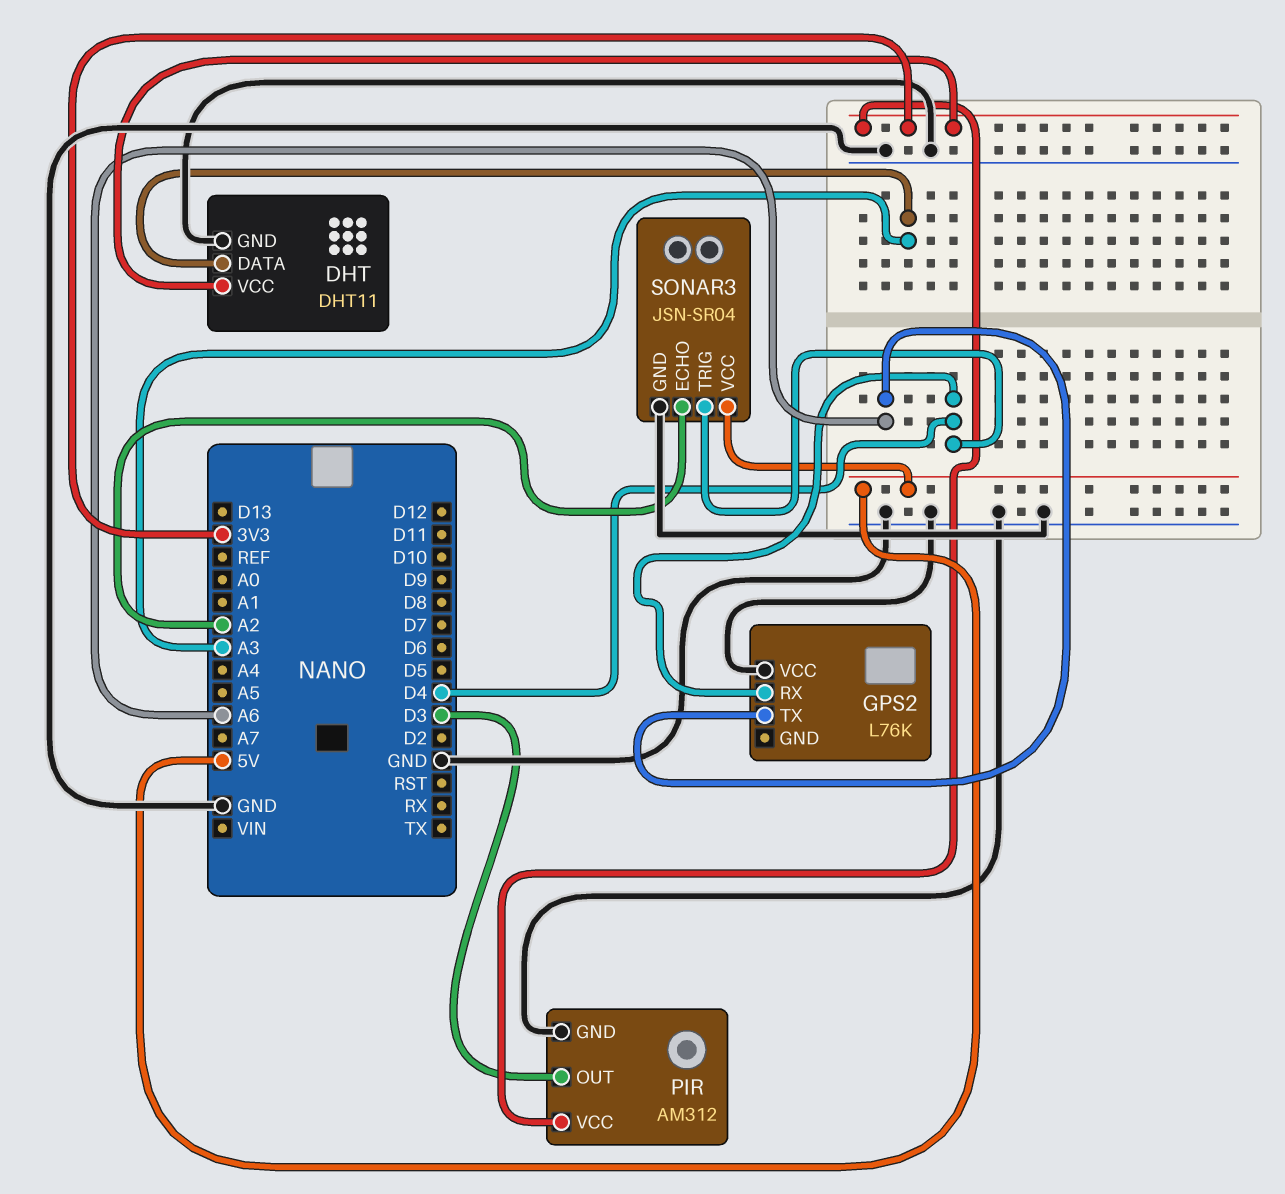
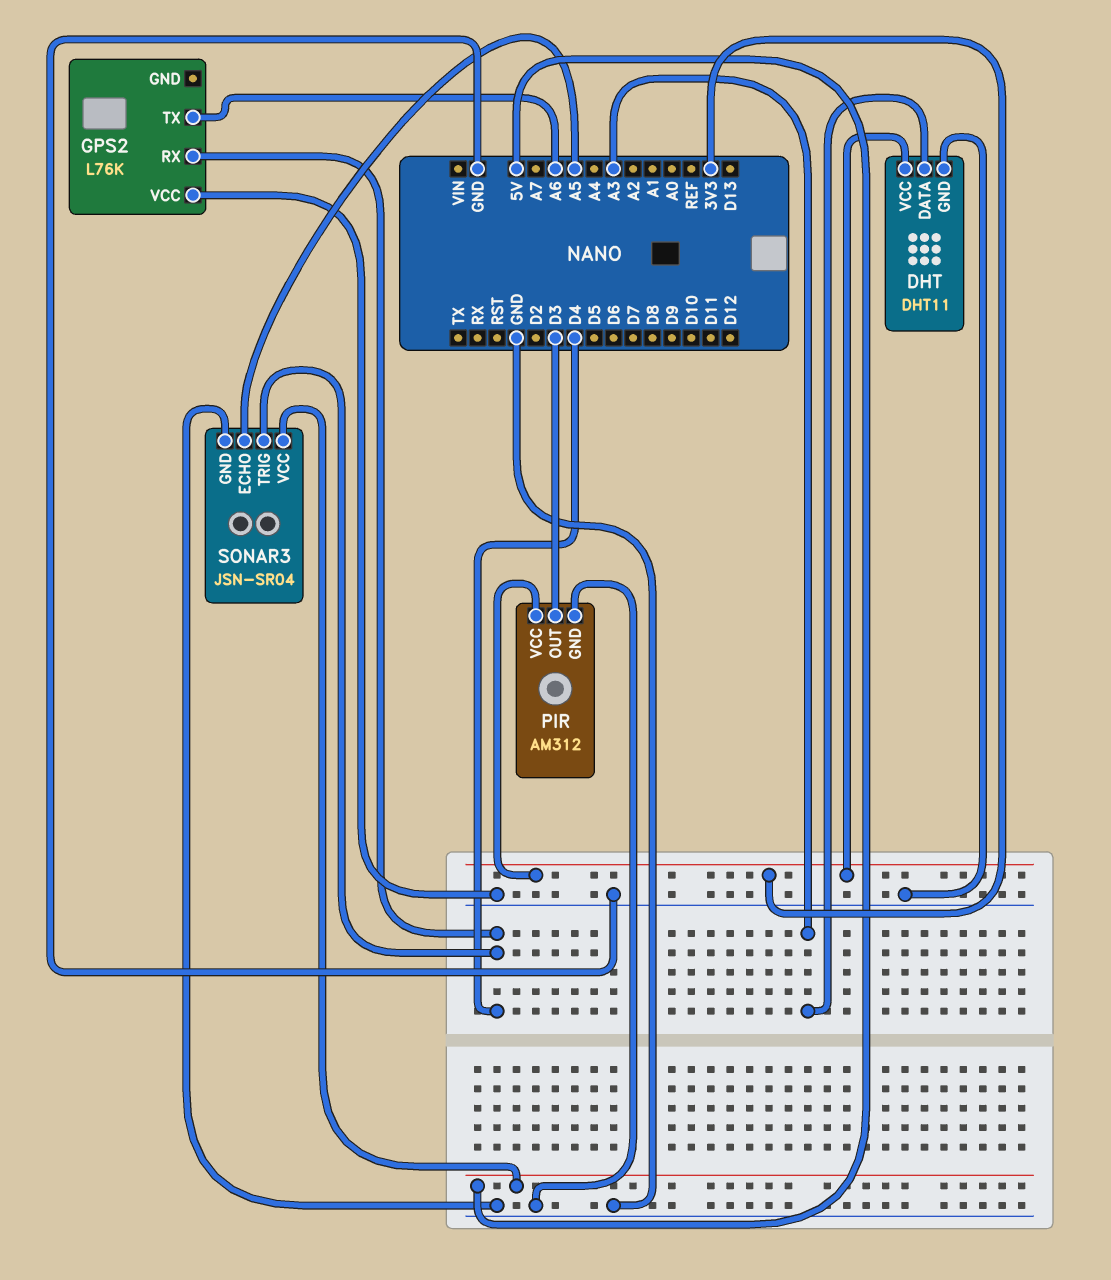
SONAR3 pin ECHO: A2 -> A5

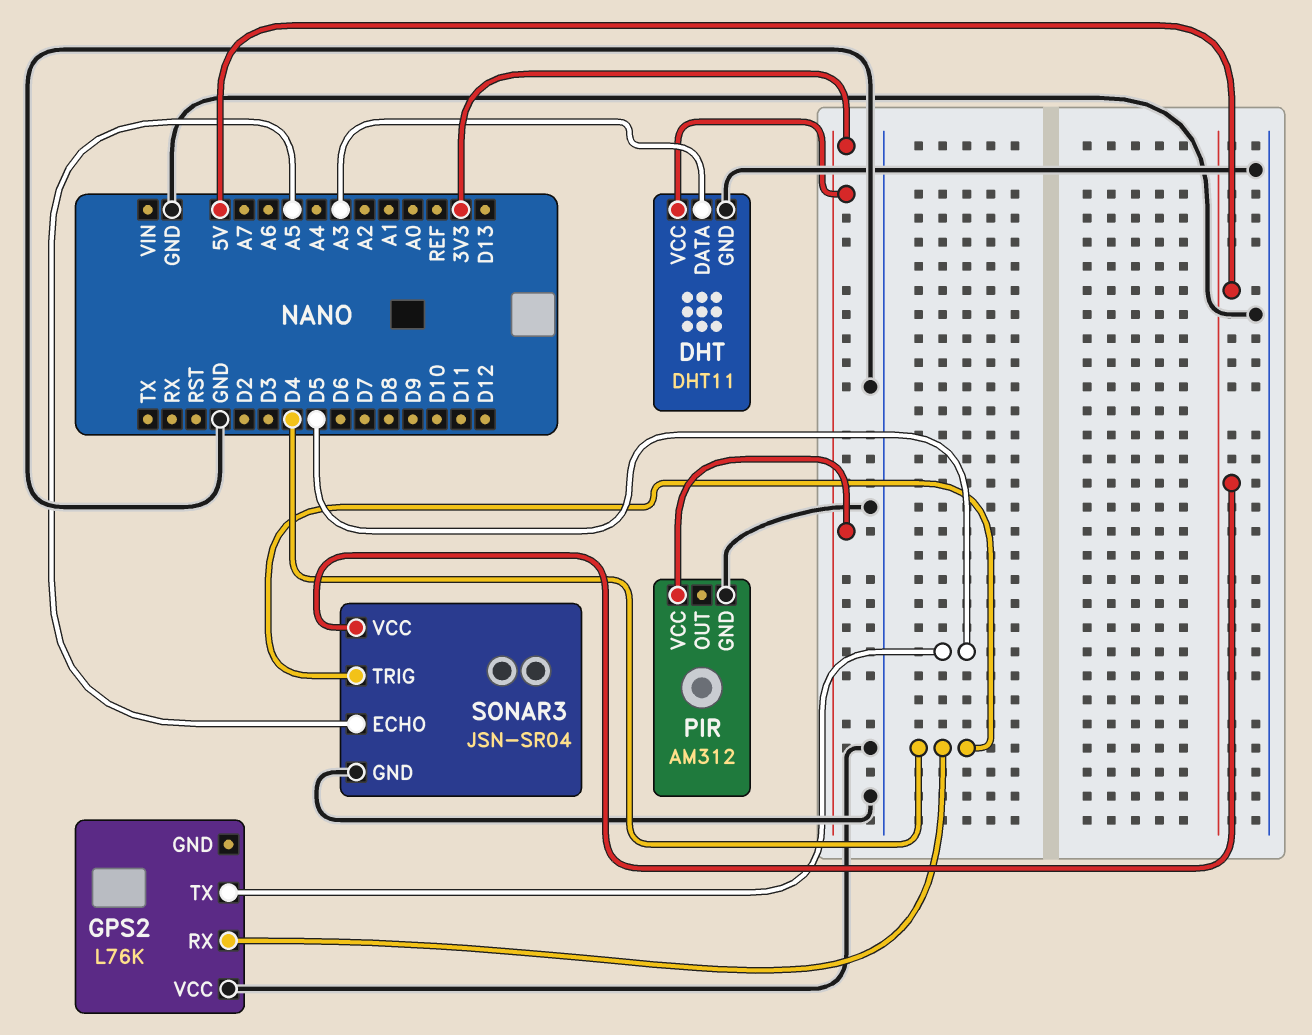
GPS2 pin TX: A6 -> D5
PIR pin OUT: D3 -> none

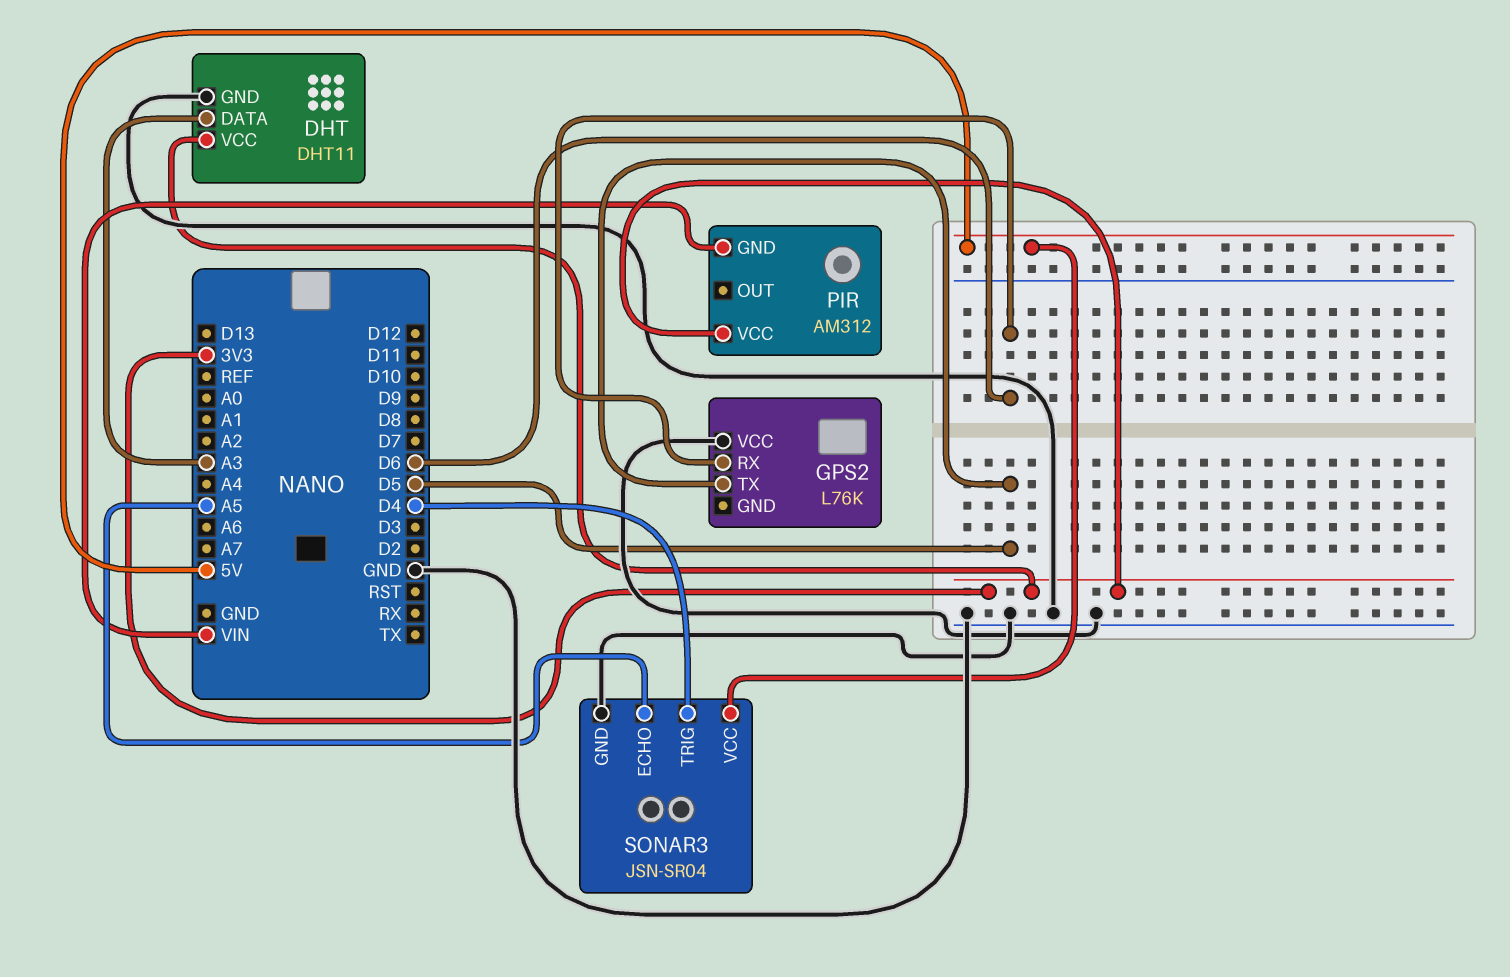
GPS2 pin RX: D4 -> D6
PIR pin GND: GND -> VIN

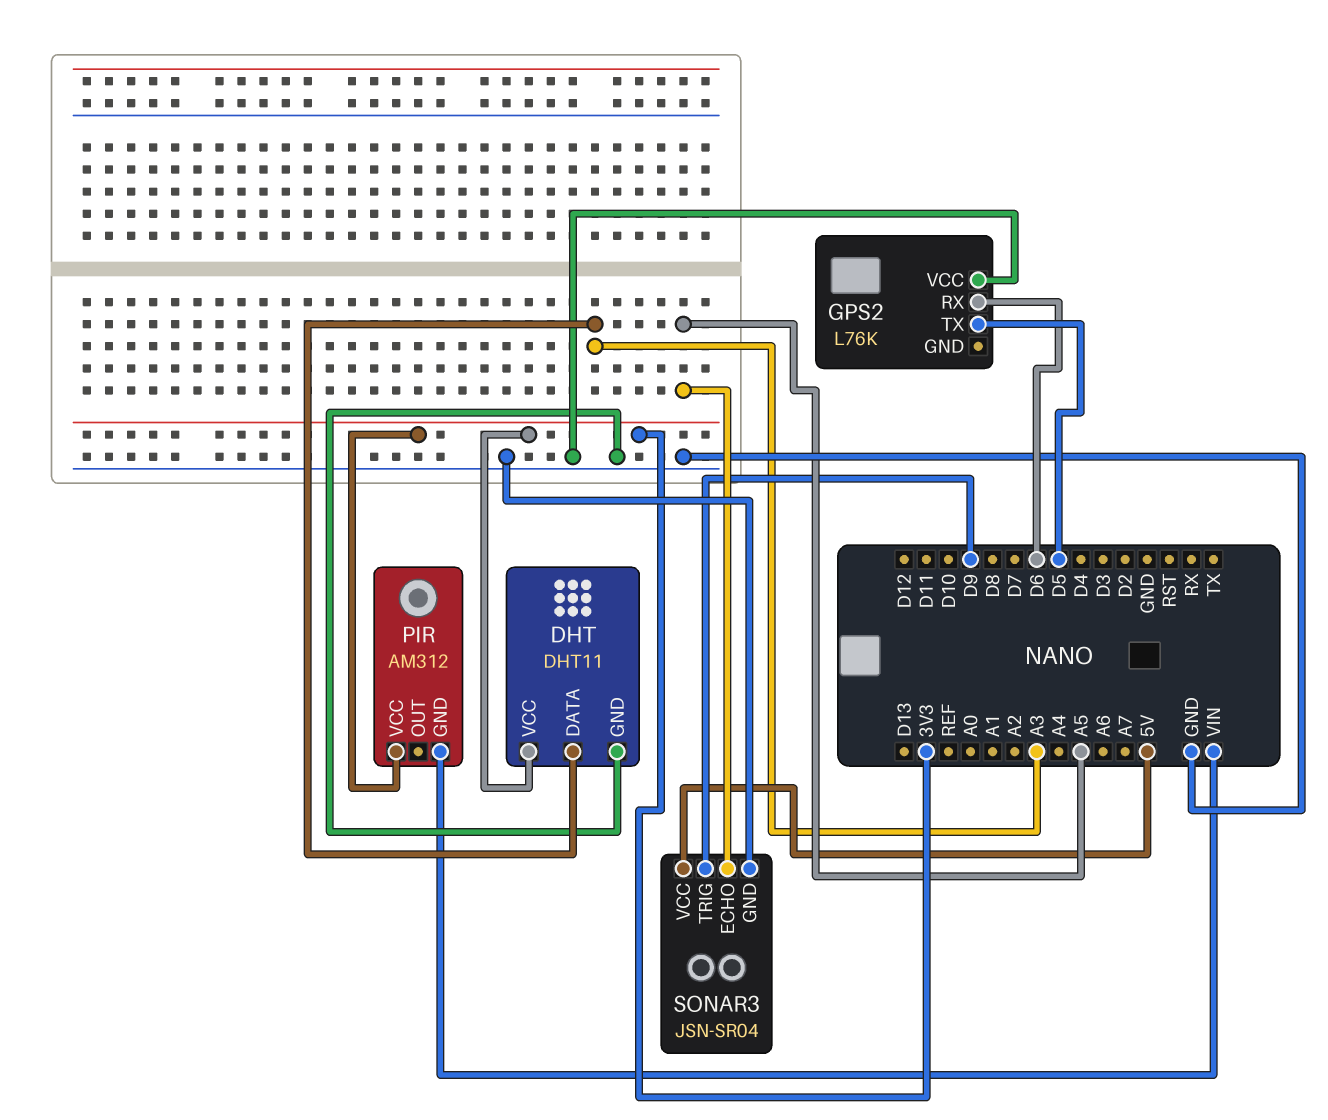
SONAR3 pin TRIG: D4 -> D9

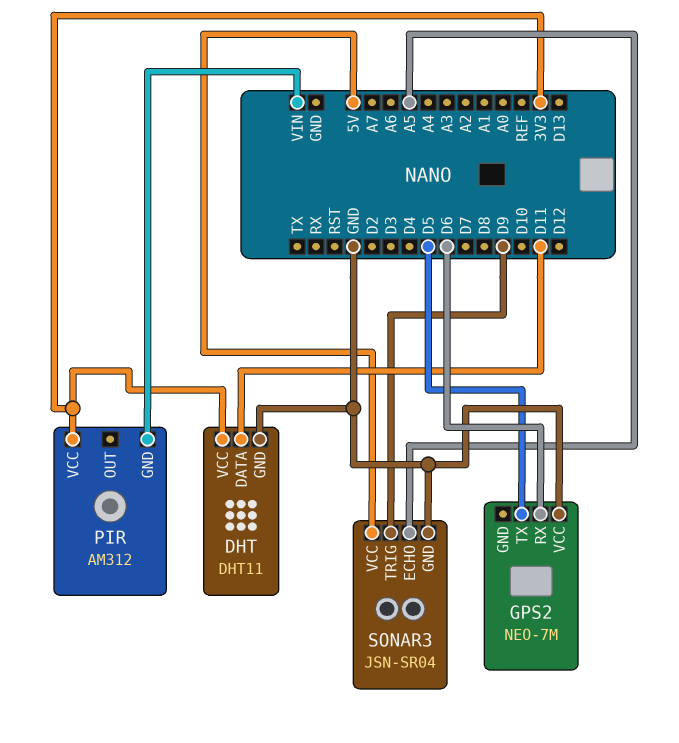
DHT pin DATA: A3 -> D11
GPS2: L76K -> NEO-7M

